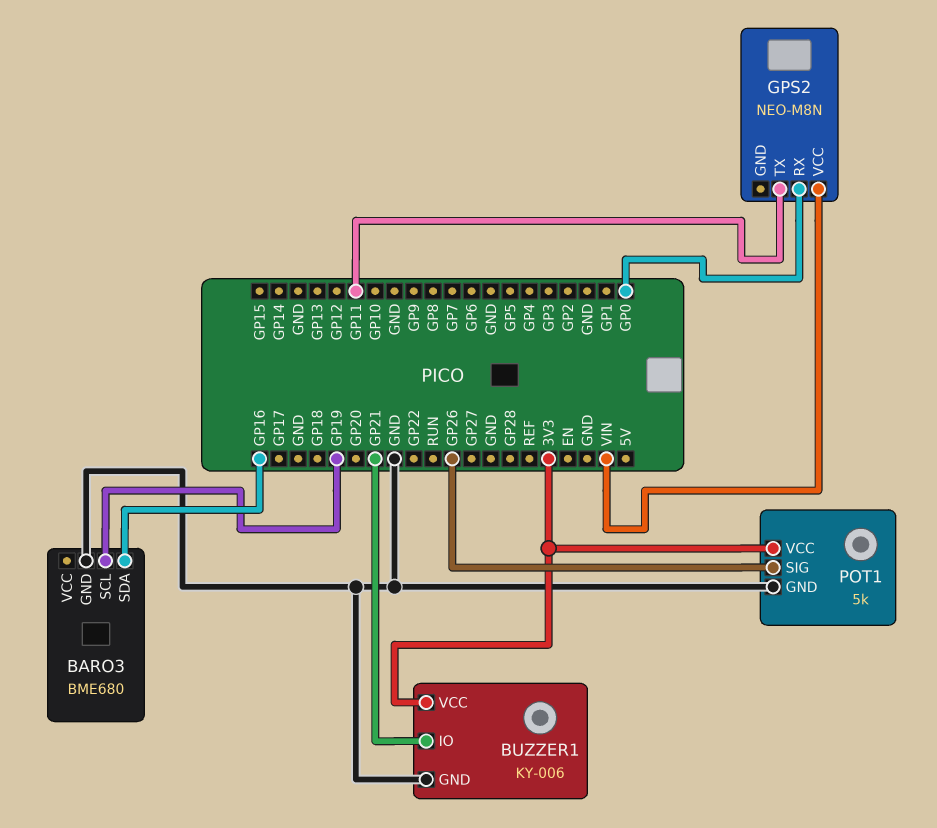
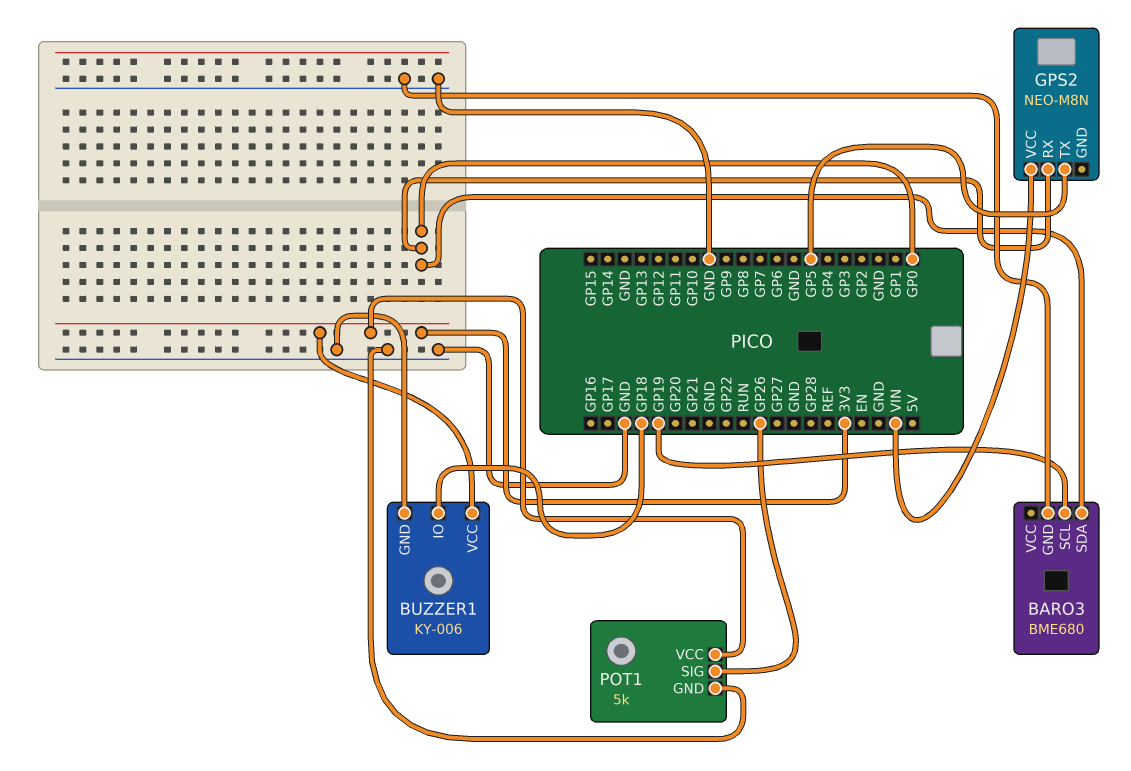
BARO3 pin SDA: GP16 -> GP0
BUZZER1 pin IO: GP21 -> GP18
GPS2 pin TX: GP11 -> GP5

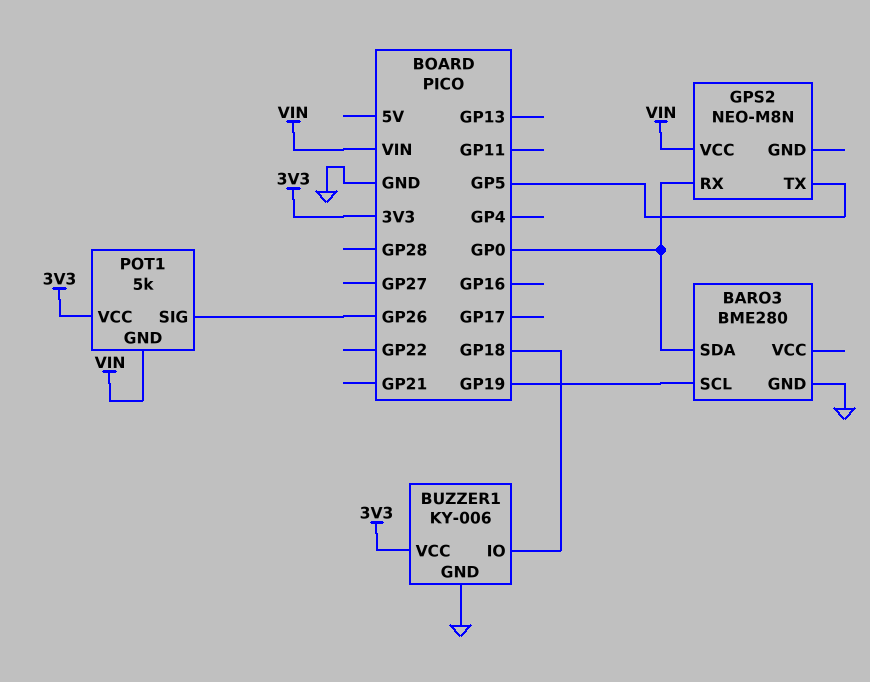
BARO3: BME680 -> BME280
POT1 pin GND: GND -> VIN

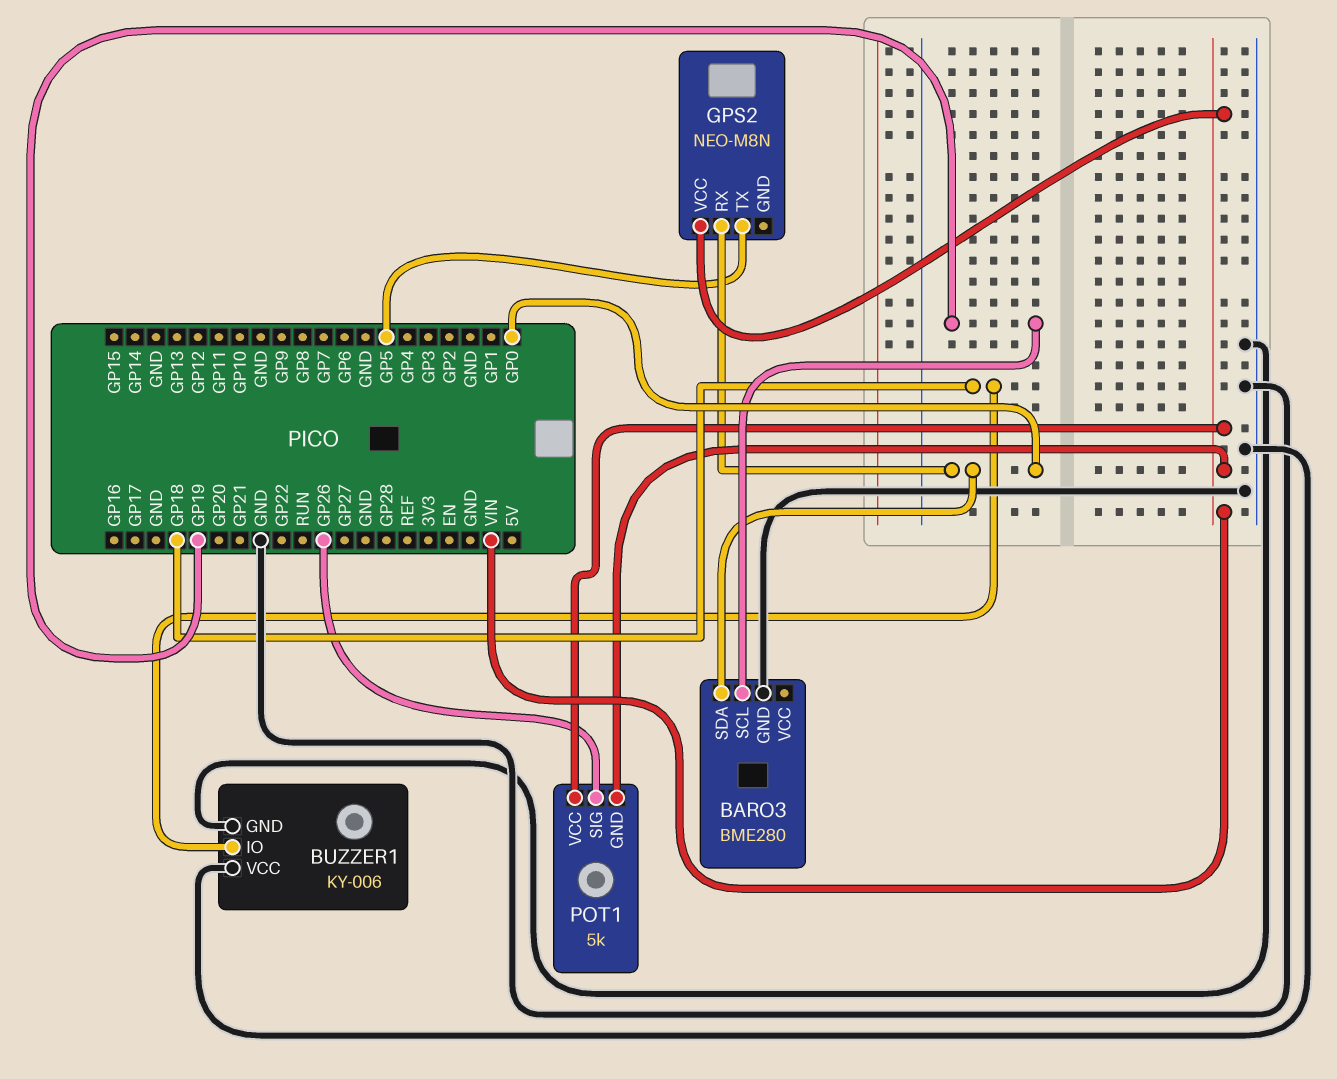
BUZZER1 pin VCC: 3V3 -> GND
POT1 pin VCC: 3V3 -> VIN

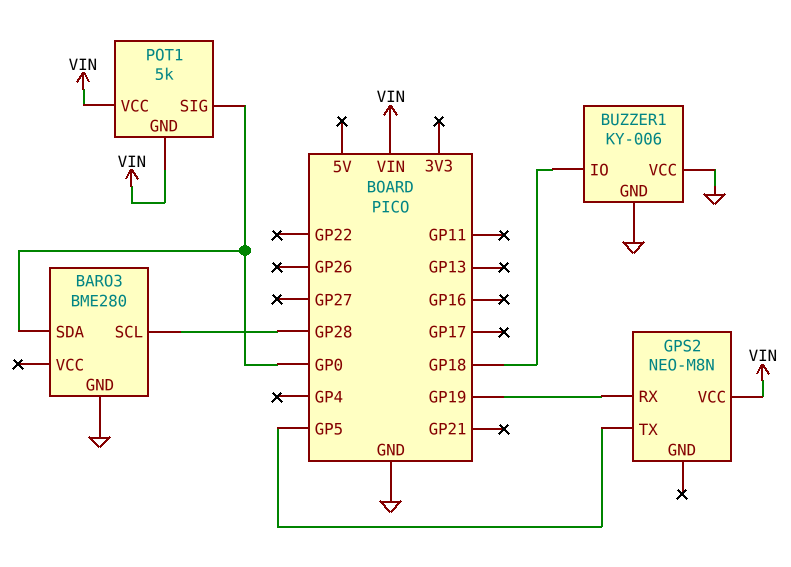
BARO3 pin SCL: GP19 -> GP28
GPS2 pin RX: GP0 -> GP19
POT1 pin SIG: GP26 -> GP0

